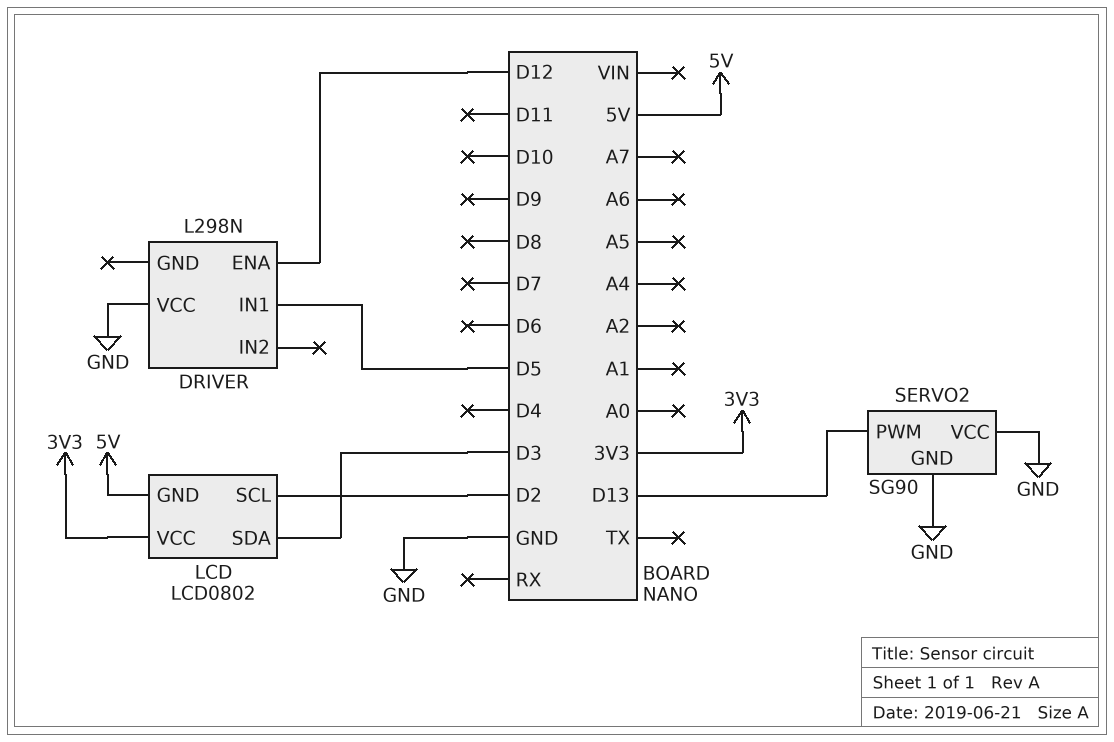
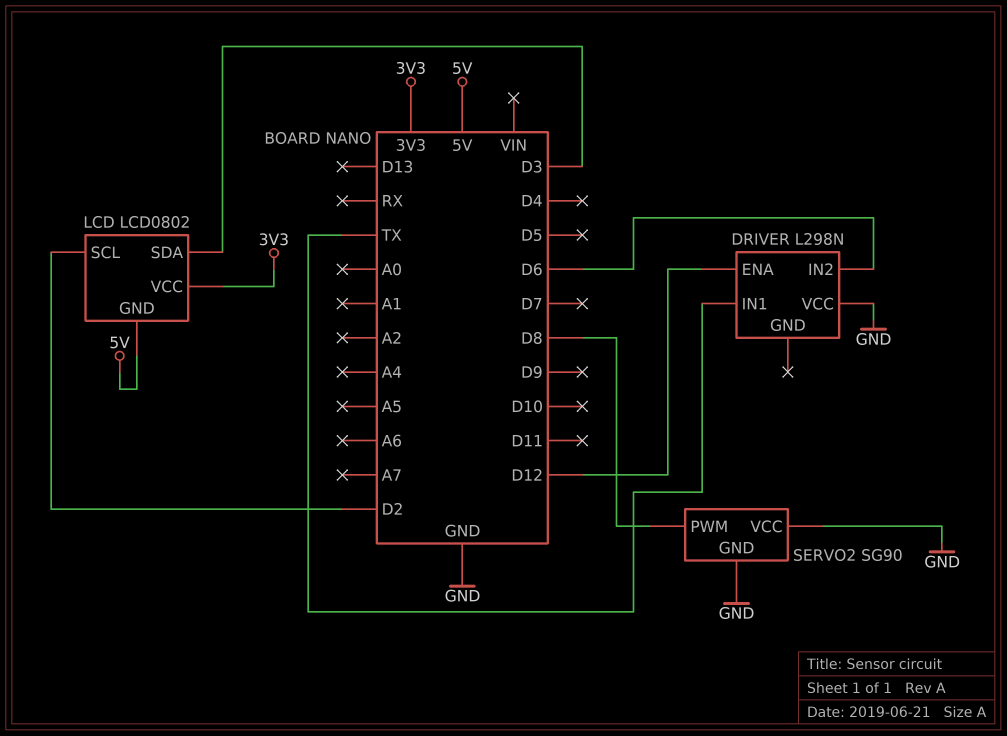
DRIVER pin IN1: D5 -> TX
DRIVER pin IN2: none -> D6
SERVO2 pin PWM: D13 -> D8

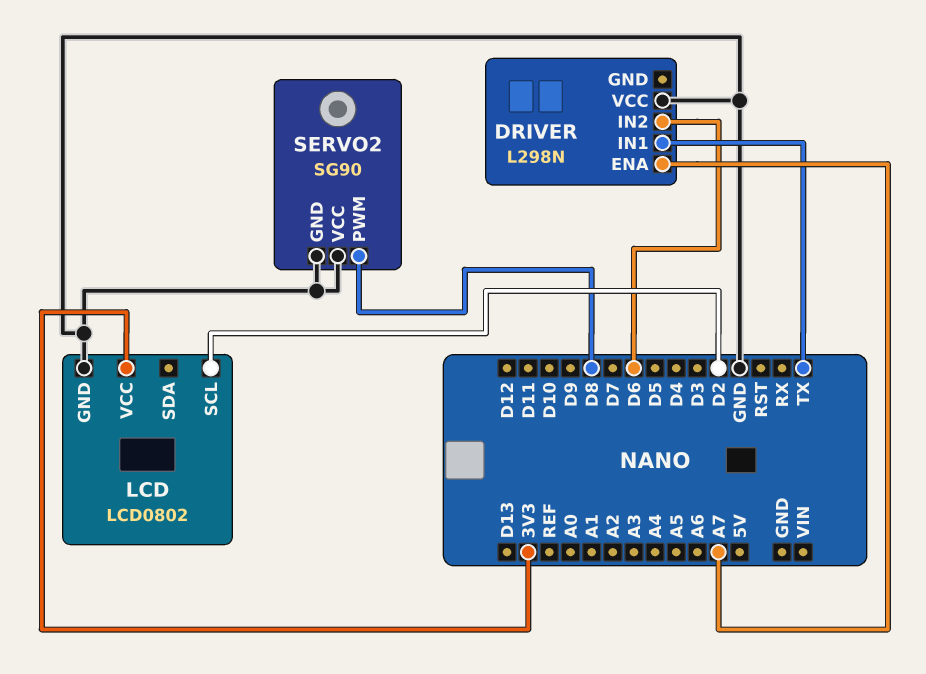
DRIVER pin ENA: D12 -> A7
LCD pin GND: 5V -> GND
LCD pin SDA: D3 -> none

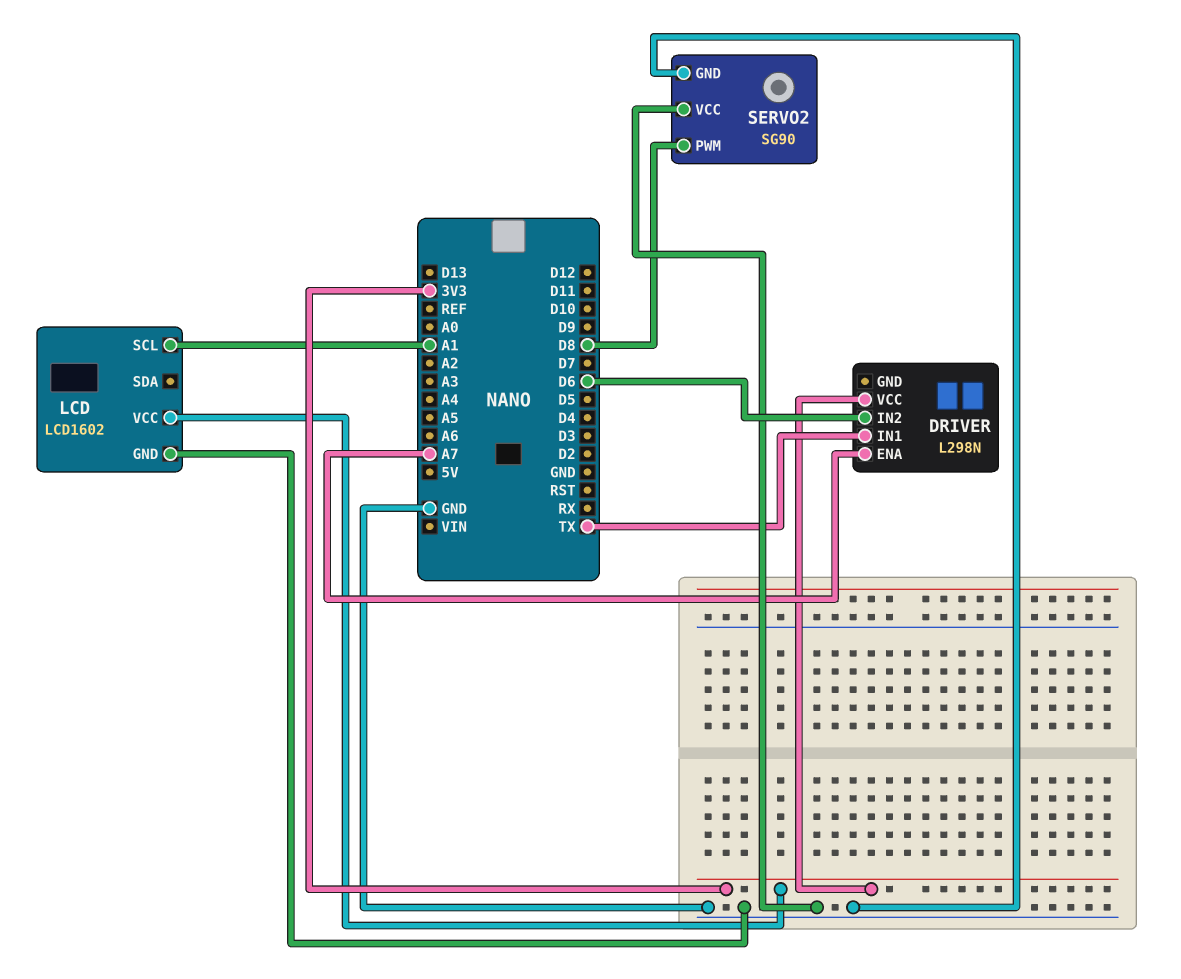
DRIVER pin VCC: GND -> 3V3
LCD: LCD0802 -> LCD1602
LCD pin SCL: D2 -> A1

